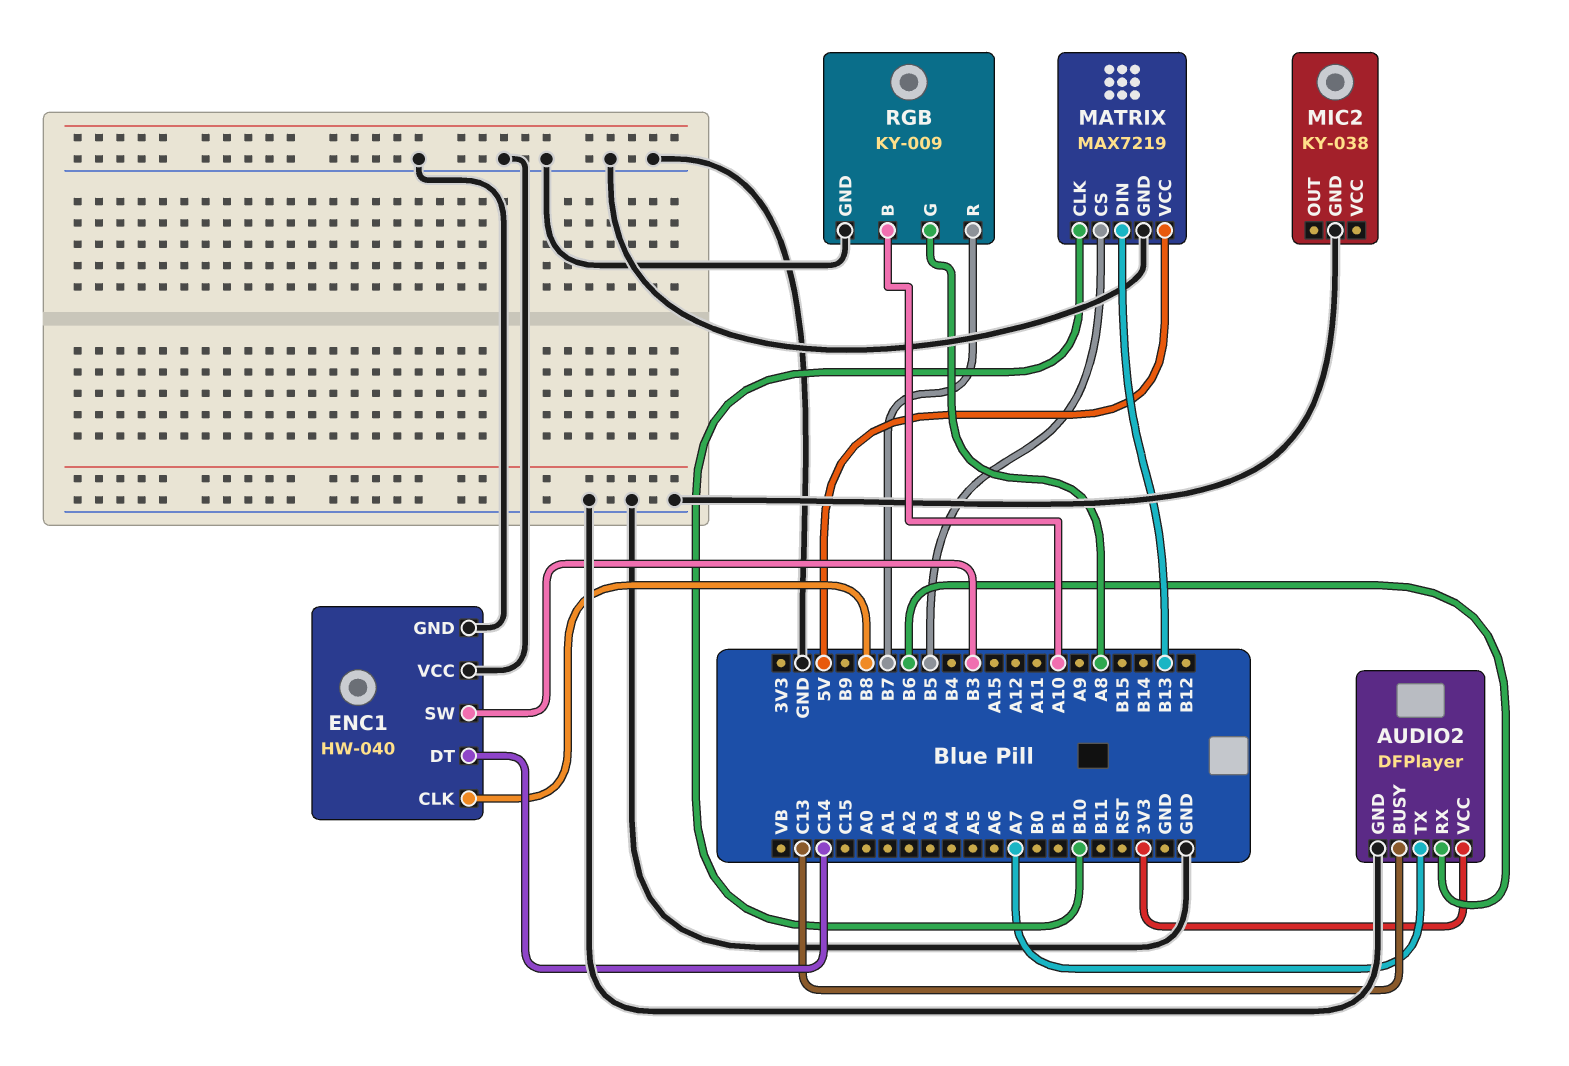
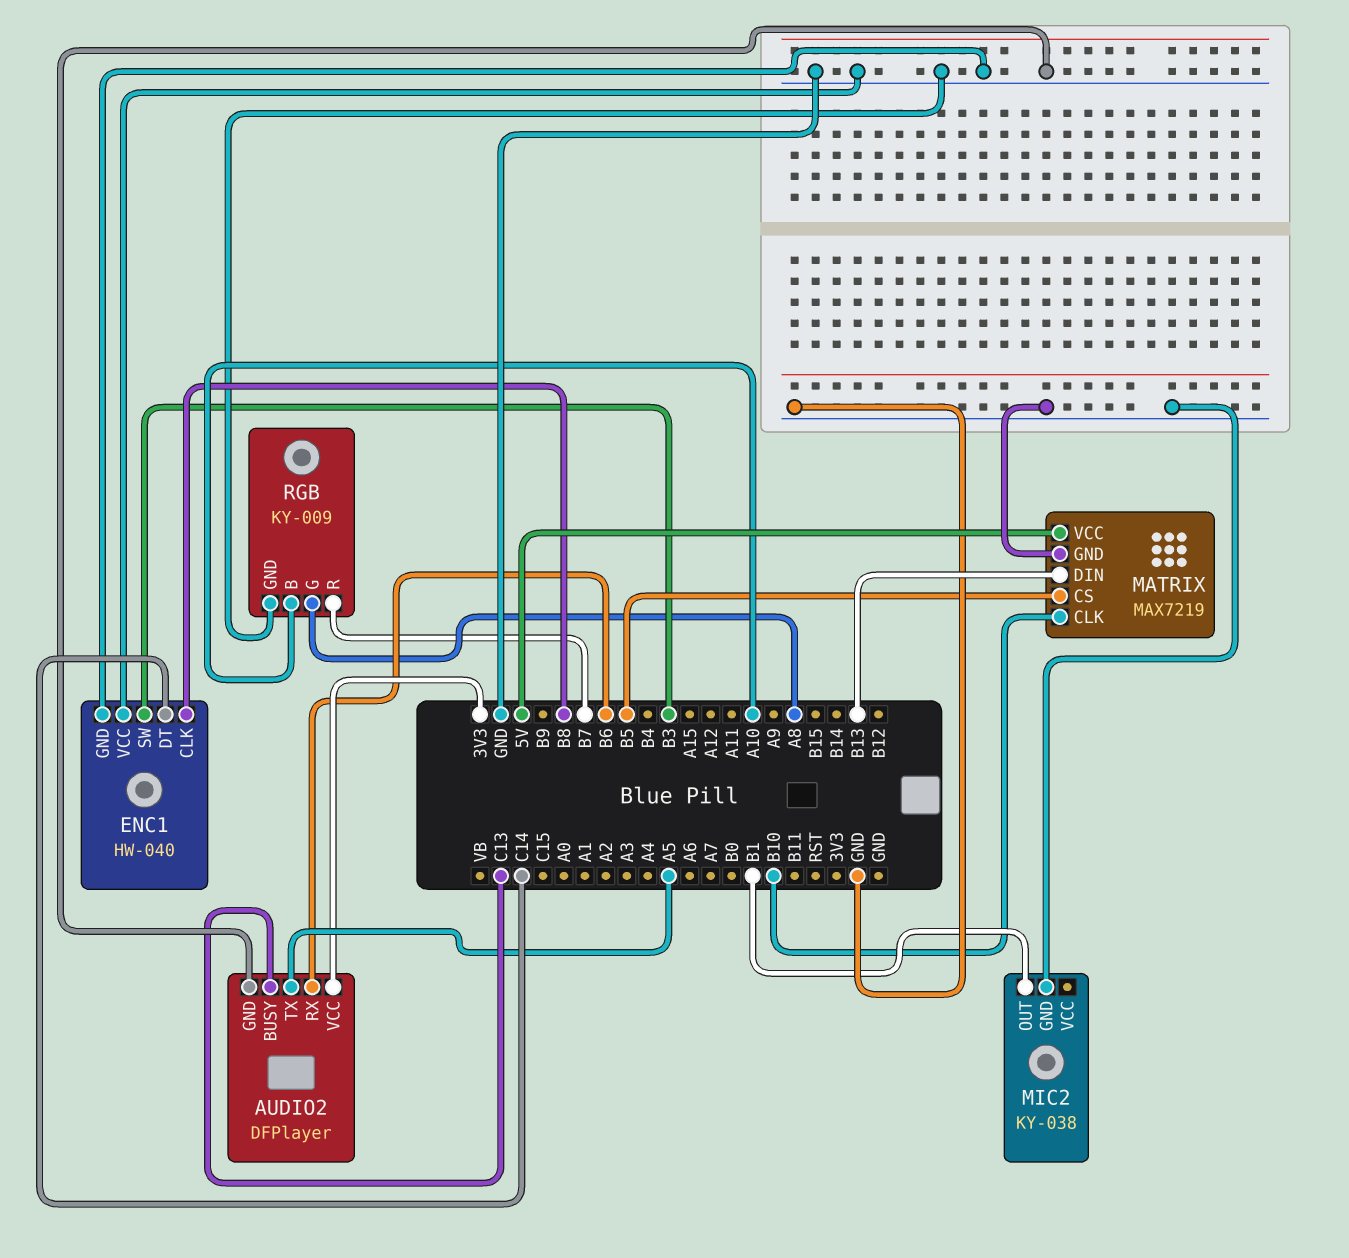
AUDIO2 pin TX: A7 -> A5
MIC2 pin OUT: none -> B1

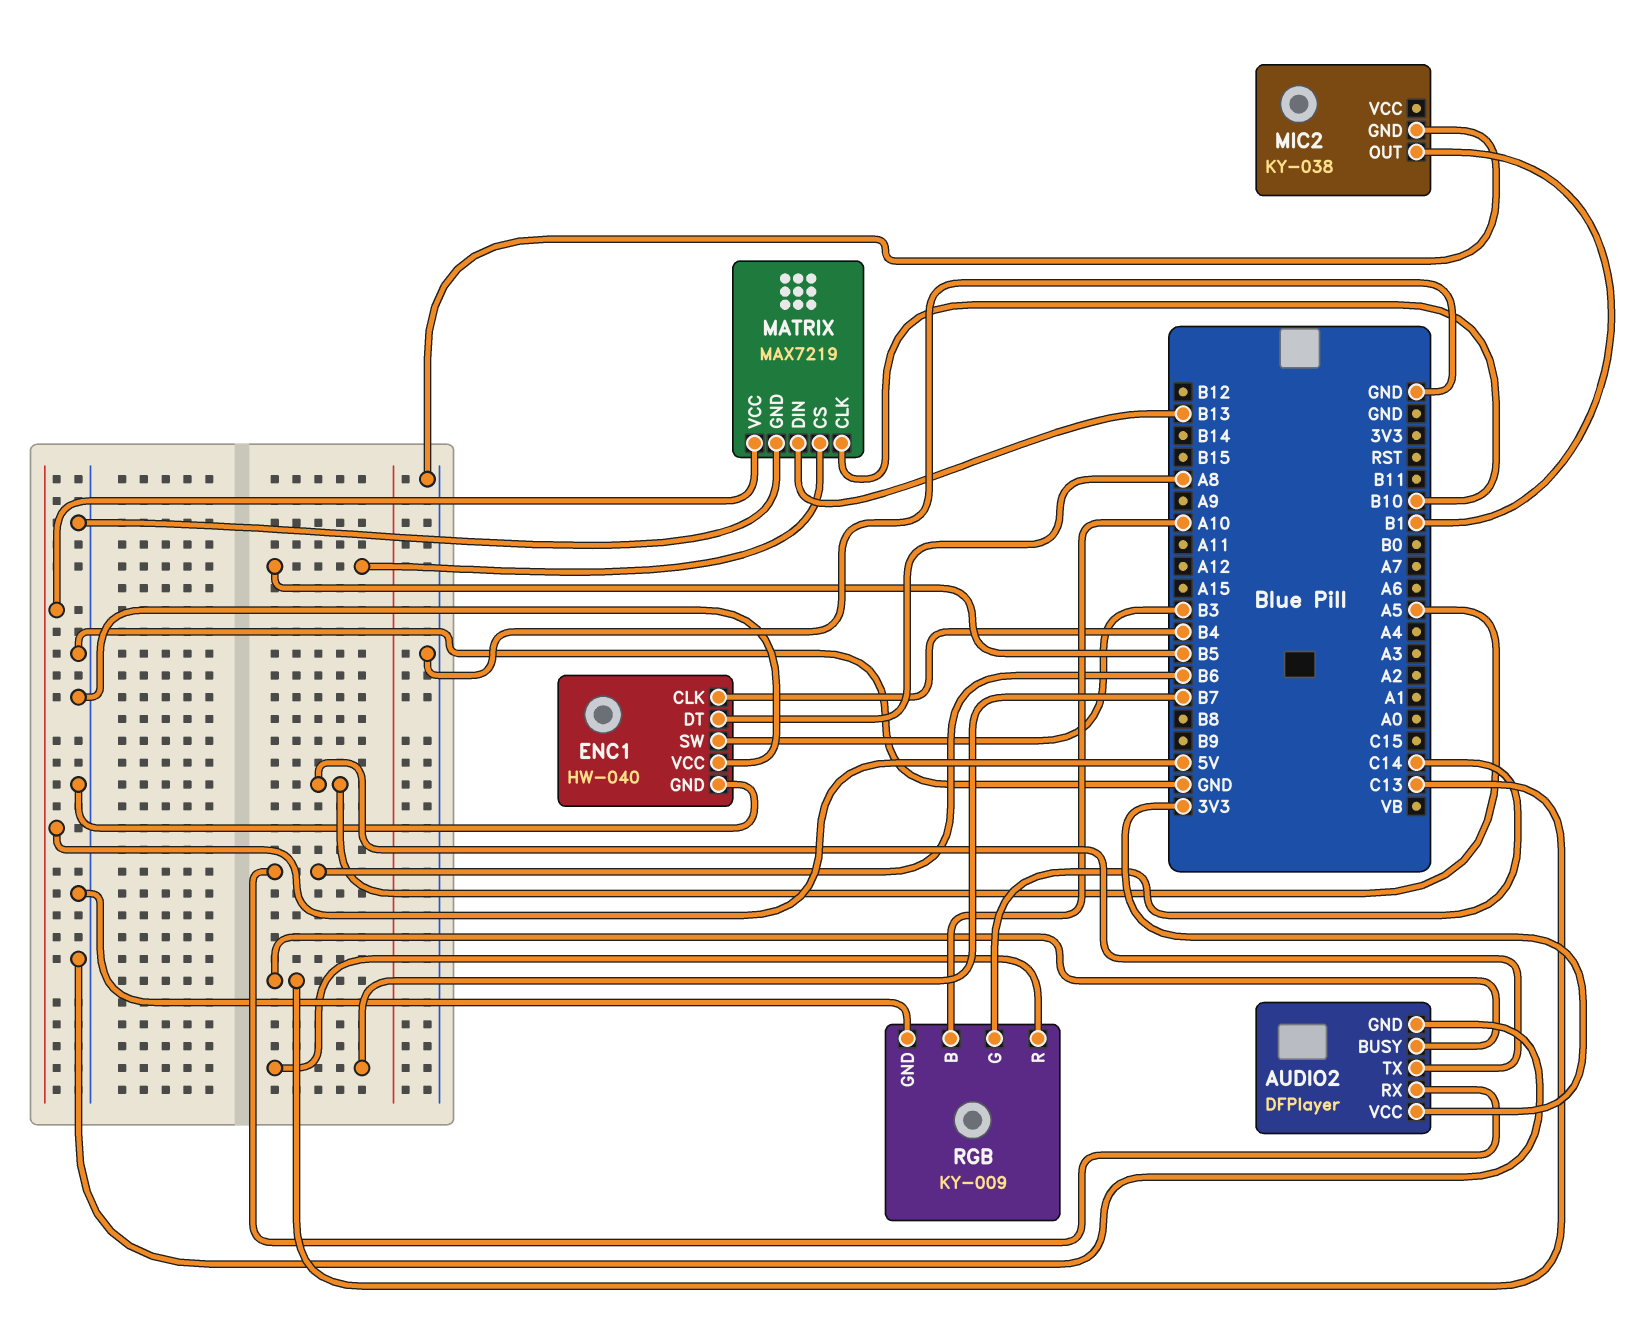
ENC1 pin CLK: B8 -> B4
ENC1 pin DT: C14 -> A8
RGB pin G: A8 -> C14

